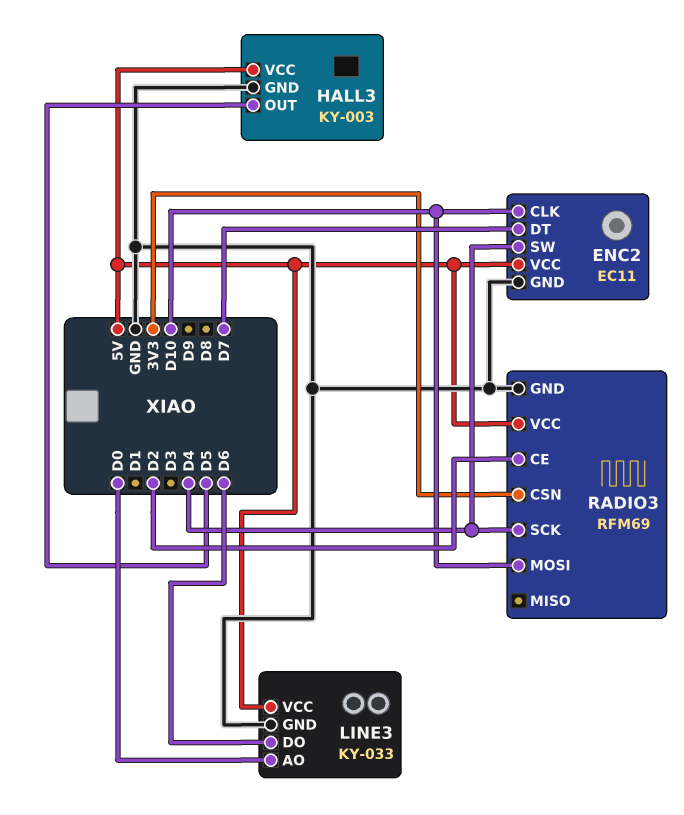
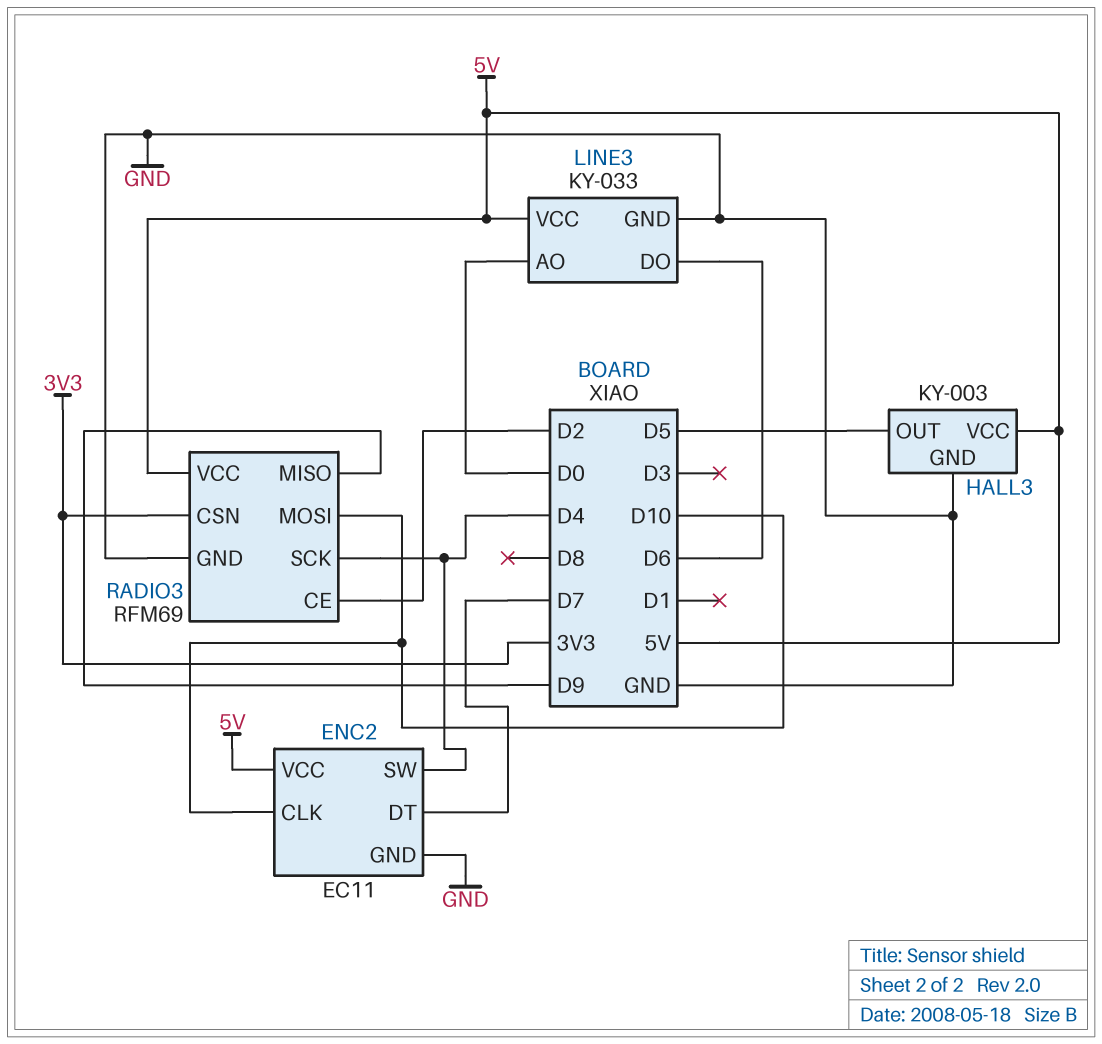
RADIO3 pin MISO: none -> D9

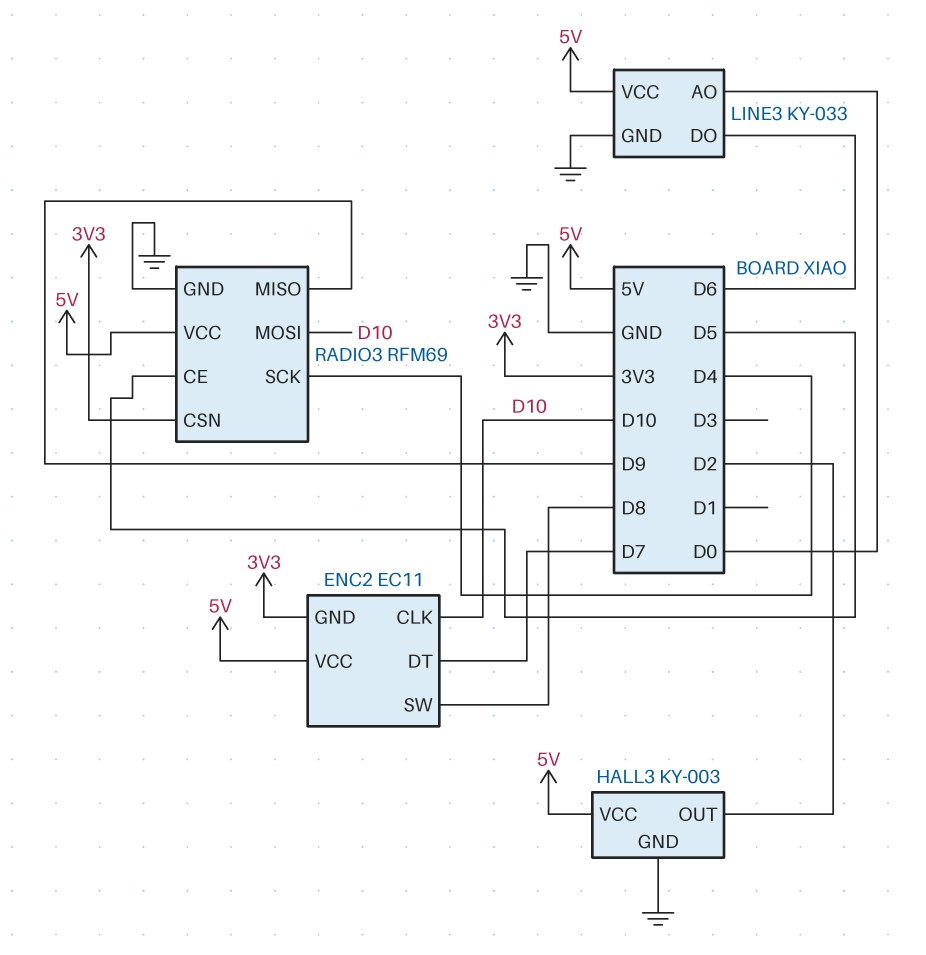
ENC2 pin GND: GND -> 3V3
ENC2 pin SW: D4 -> D8
HALL3 pin OUT: D5 -> D2
RADIO3 pin CE: D2 -> D5

